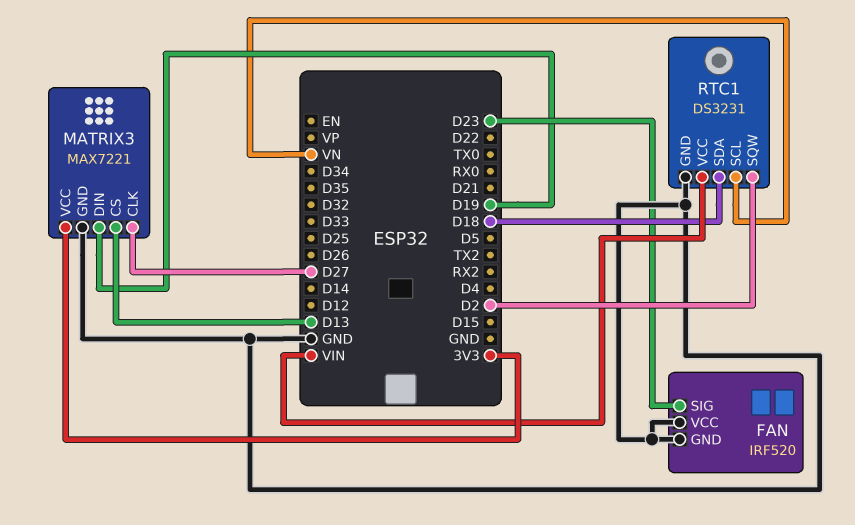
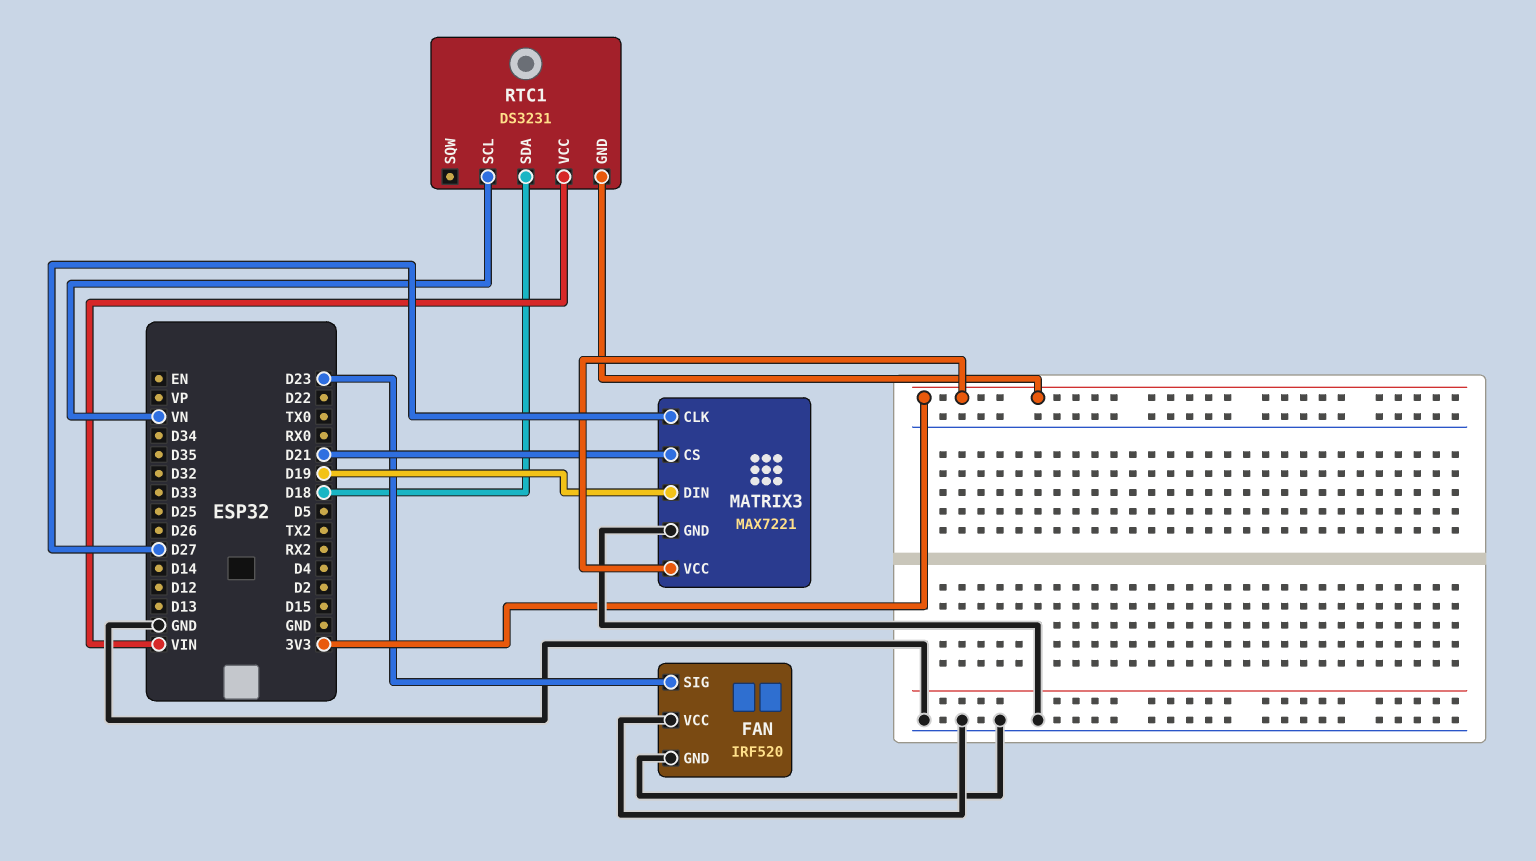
MATRIX3 pin CS: D13 -> D21
RTC1 pin GND: GND -> 3V3
RTC1 pin SQW: D2 -> none

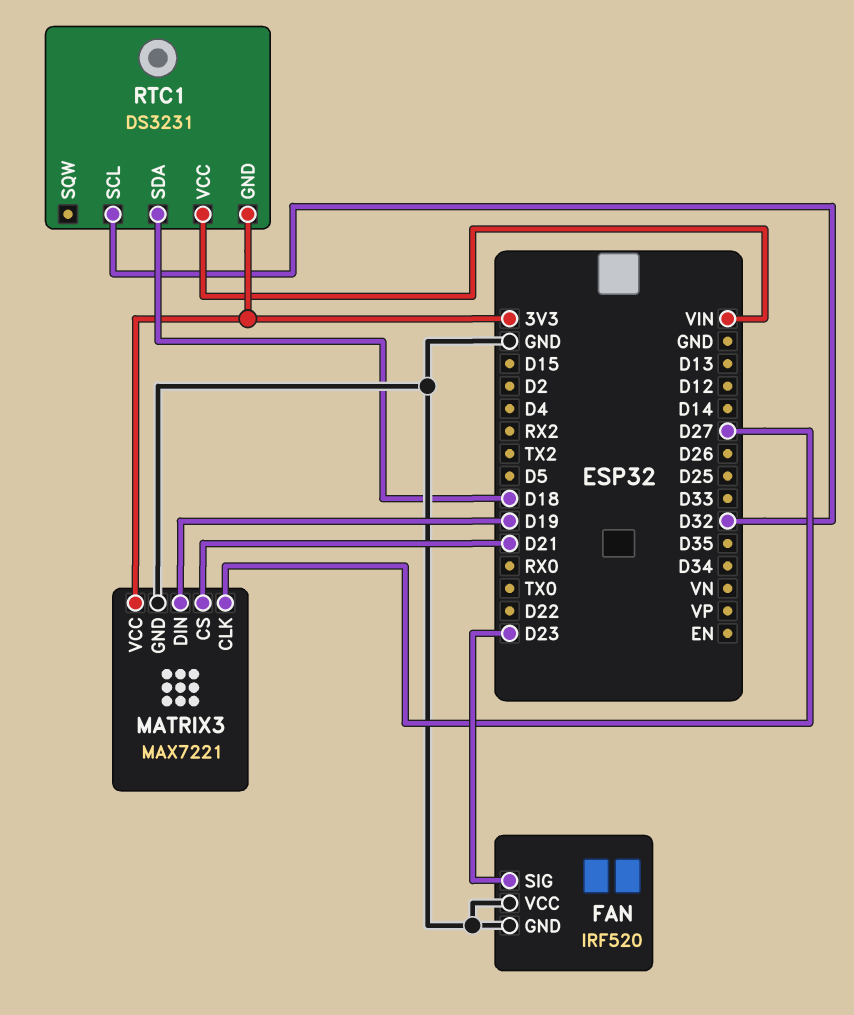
RTC1 pin SCL: VN -> D32

